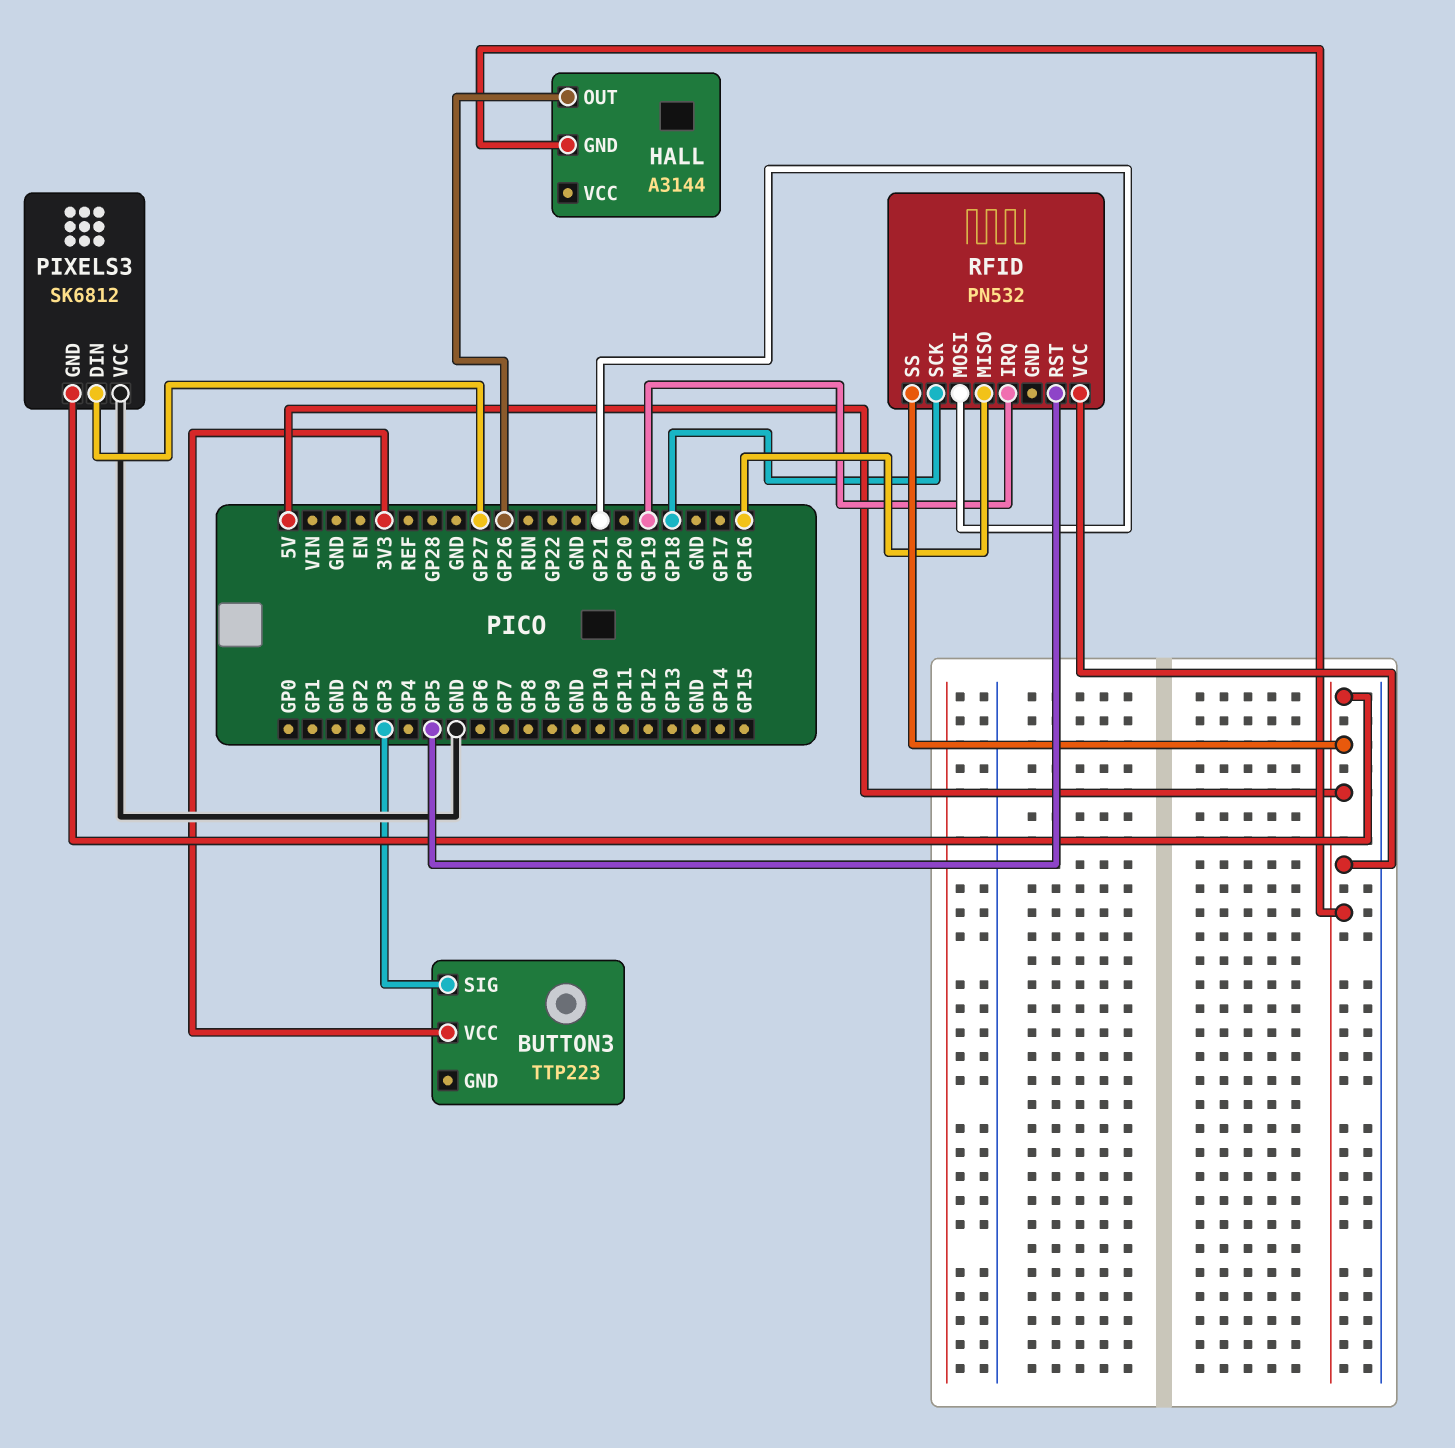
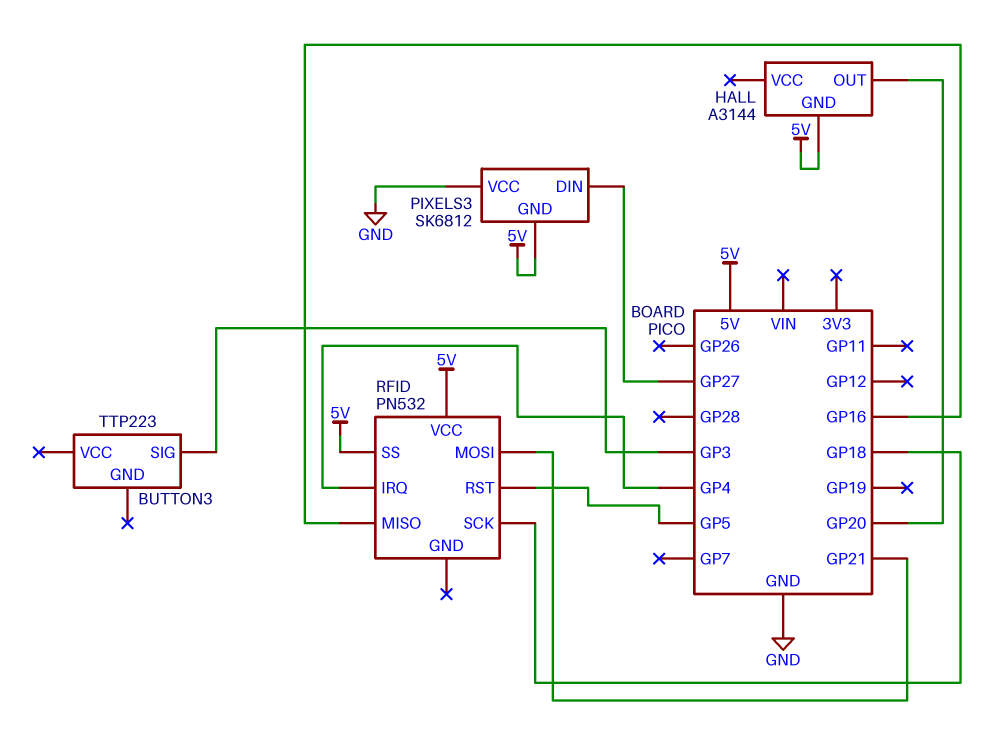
BUTTON3 pin VCC: 3V3 -> none
HALL pin OUT: GP26 -> GP20
RFID pin IRQ: GP19 -> GP4

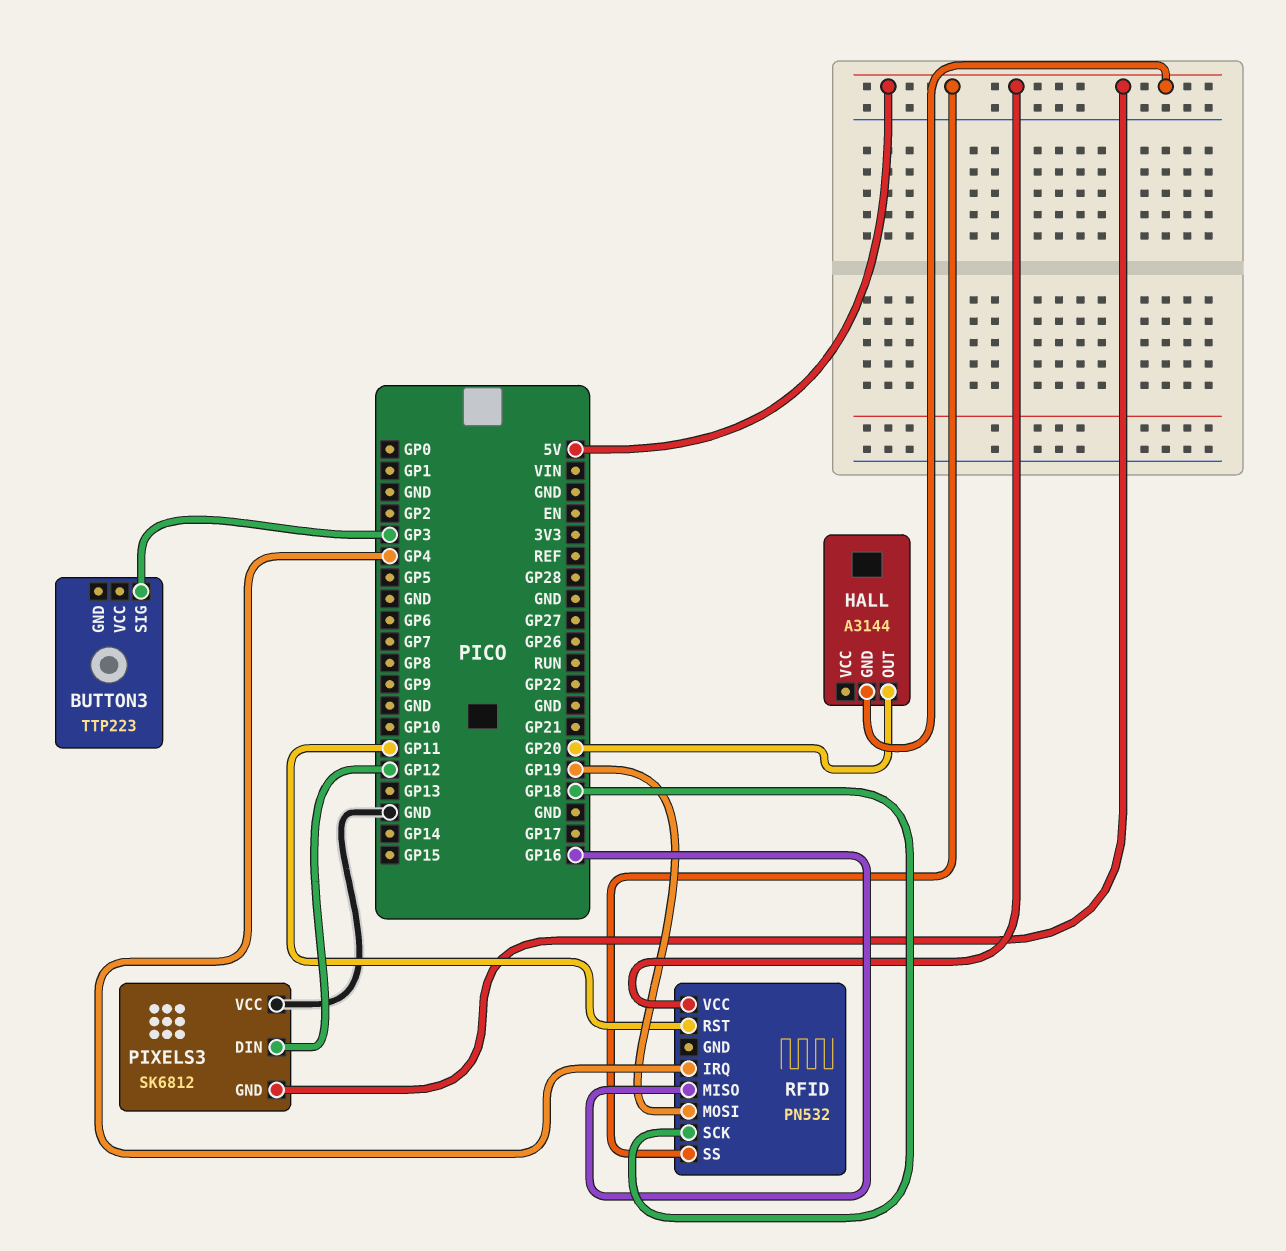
PIXELS3 pin DIN: GP27 -> GP12
RFID pin MOSI: GP21 -> GP19
RFID pin RST: GP5 -> GP11

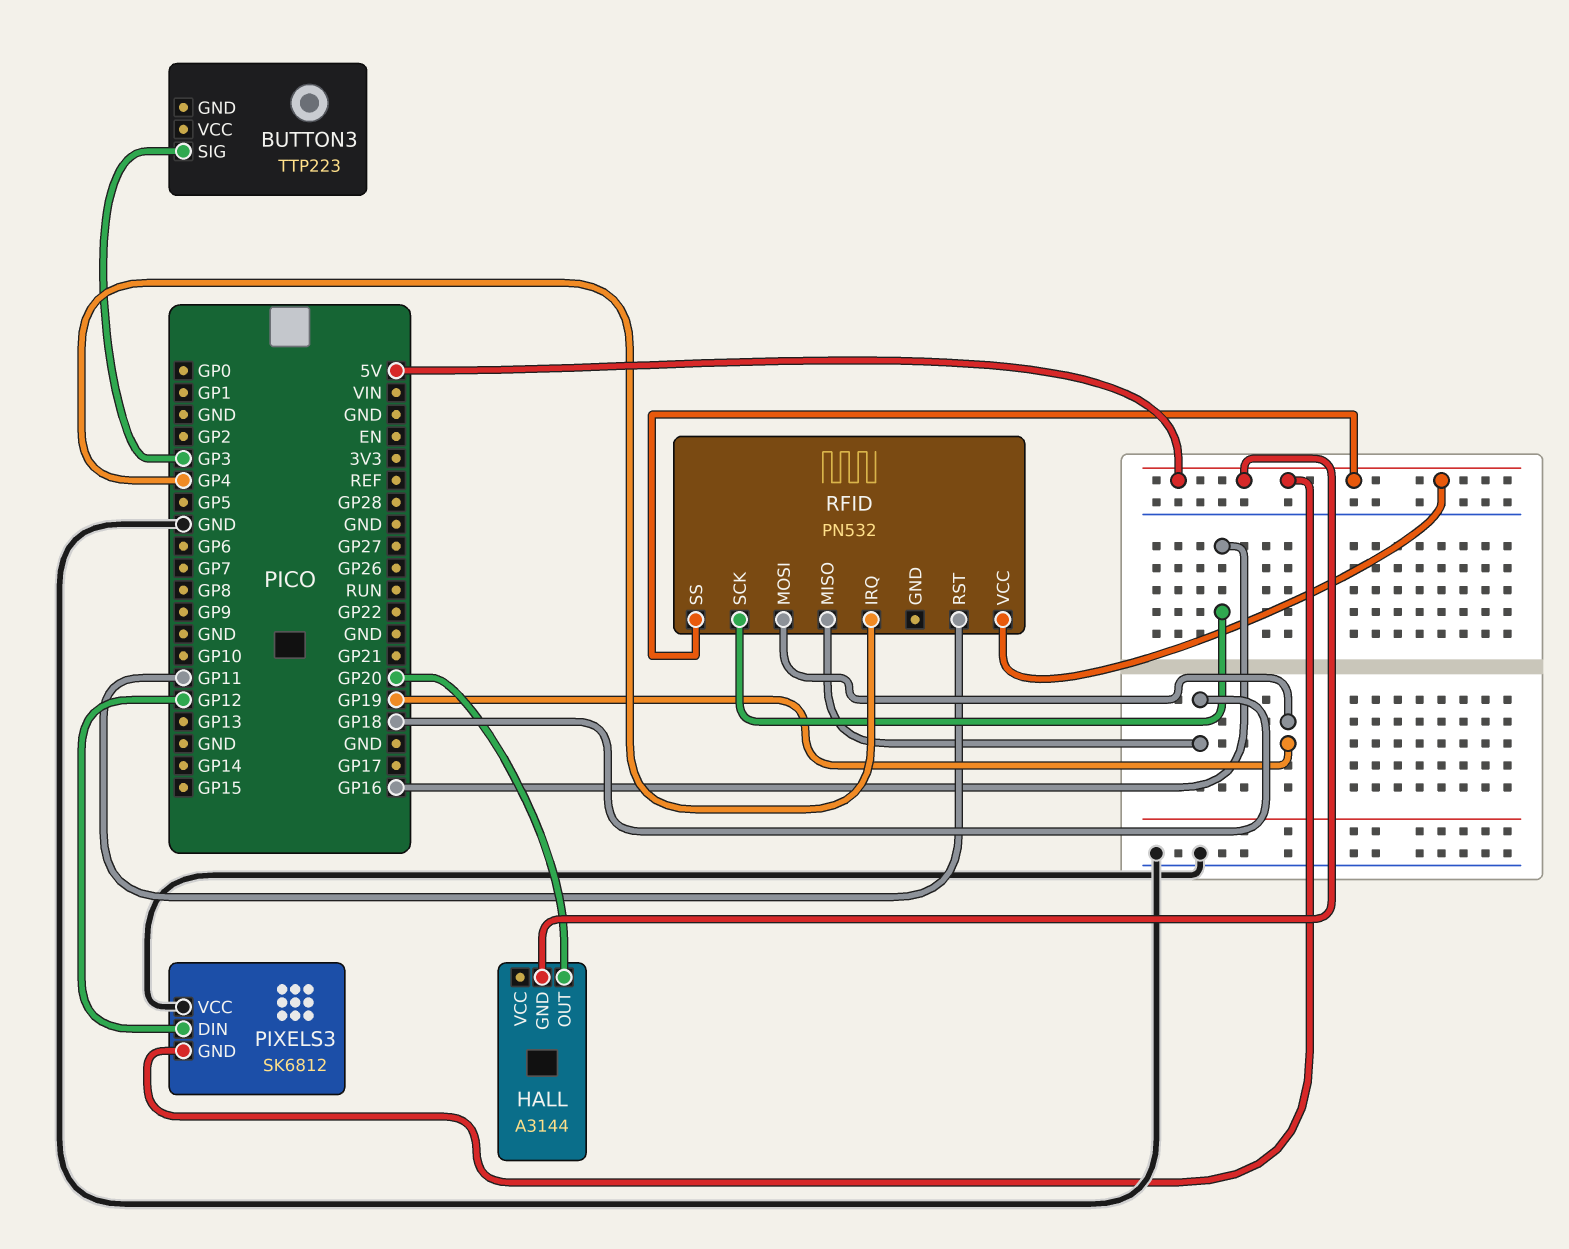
RFID pin MISO: GP16 -> GP18
RFID pin SCK: GP18 -> GP16

